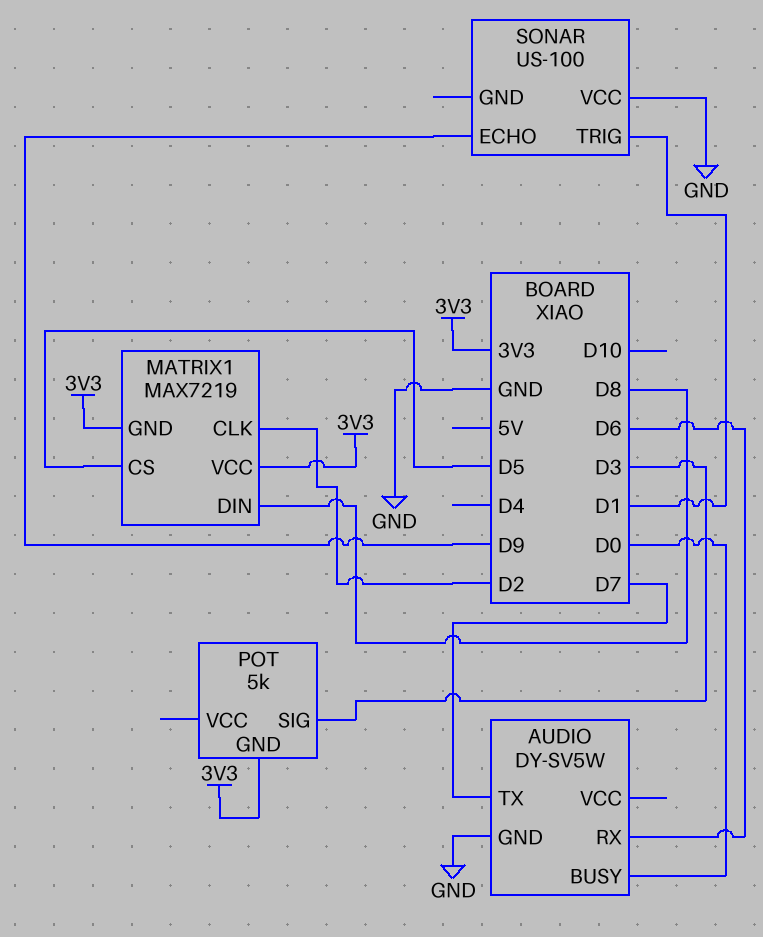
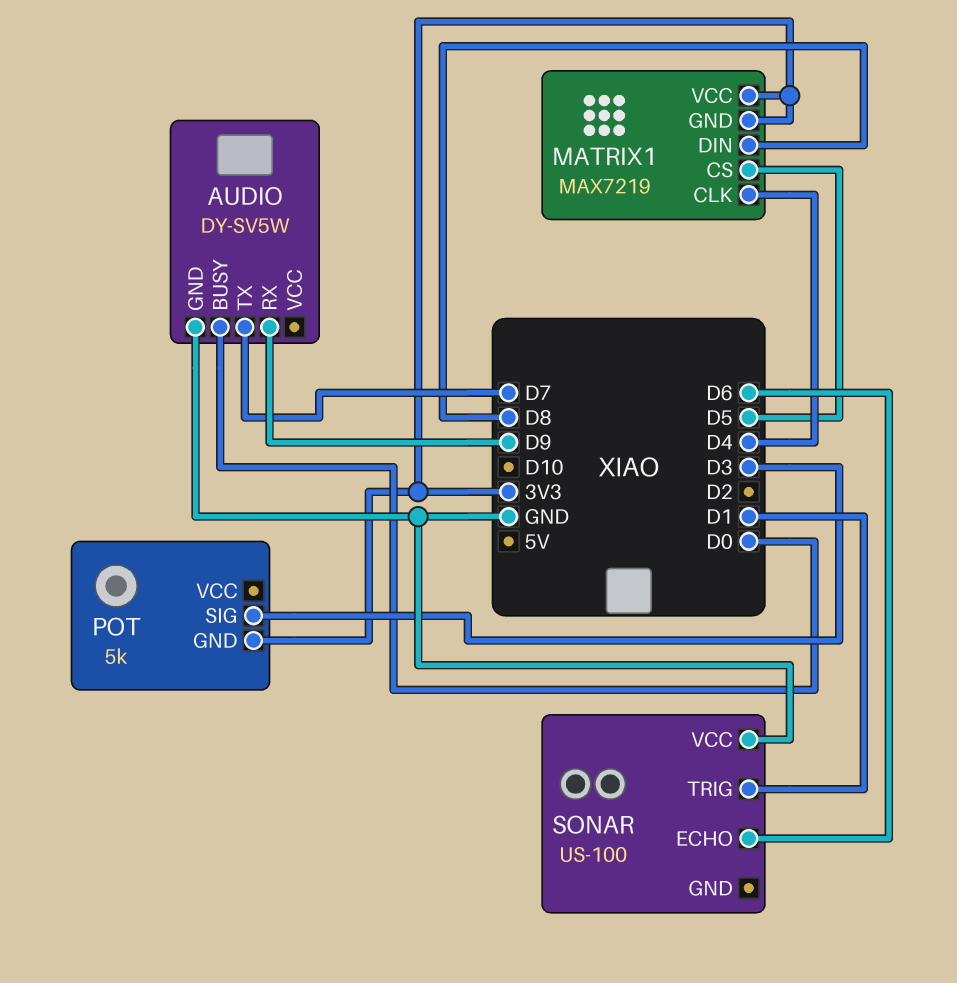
AUDIO pin RX: D6 -> D9
MATRIX1 pin CLK: D2 -> D4
SONAR pin ECHO: D9 -> D6

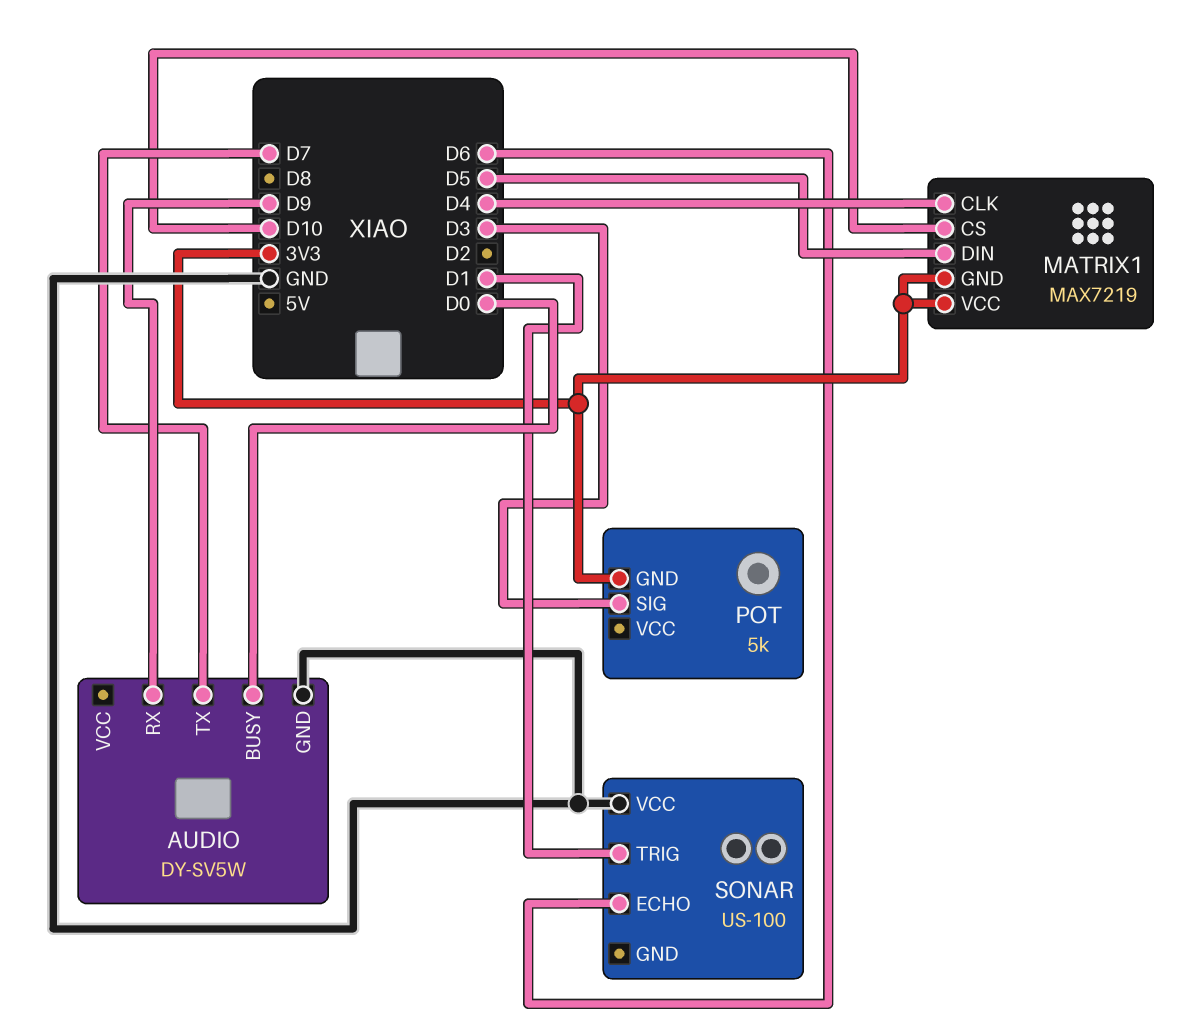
MATRIX1 pin CS: D5 -> D10
MATRIX1 pin DIN: D8 -> D5

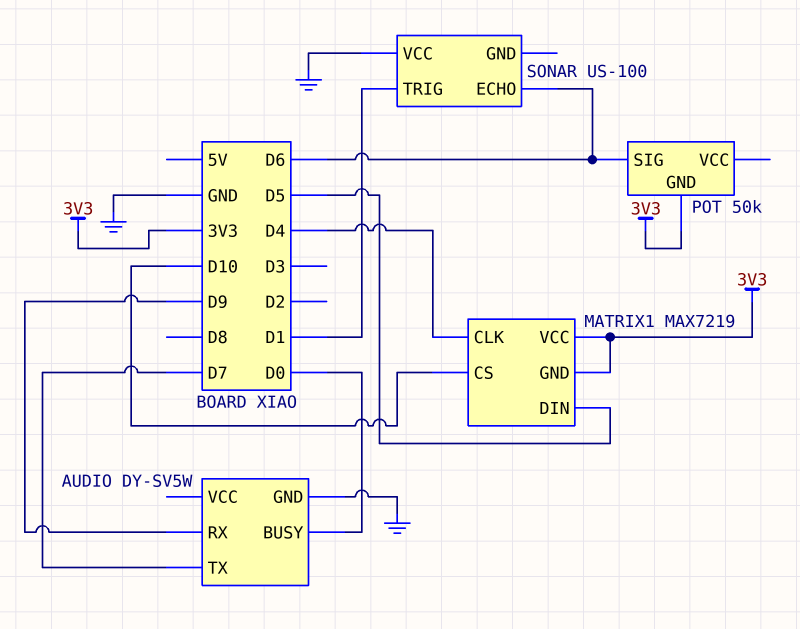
POT: 5k -> 50k
POT pin SIG: D3 -> D6

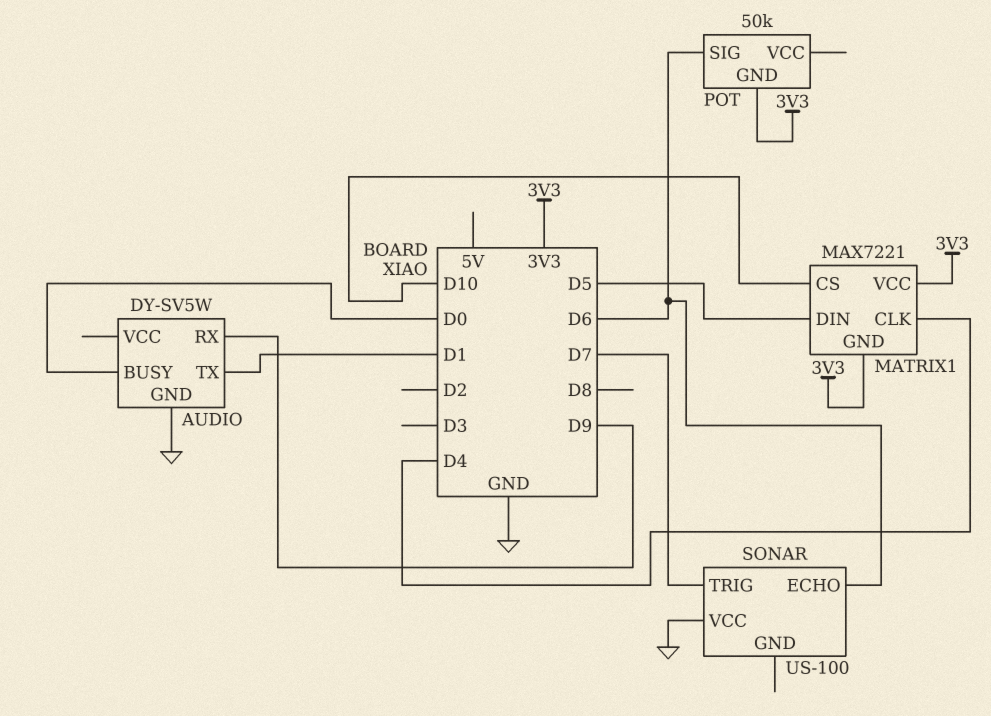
AUDIO pin TX: D7 -> D1
MATRIX1: MAX7219 -> MAX7221
SONAR pin TRIG: D1 -> D7

